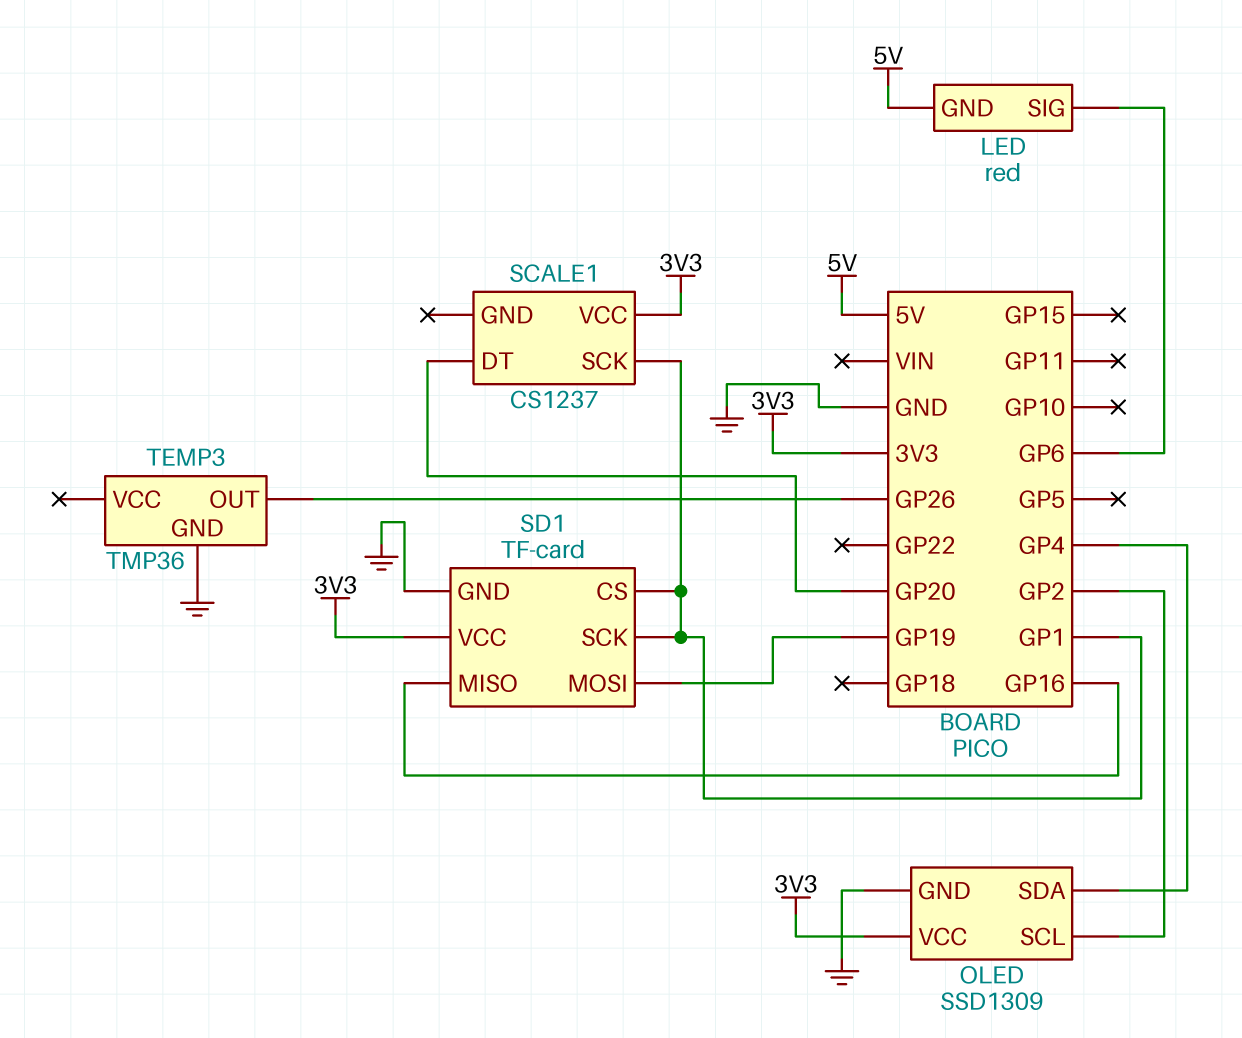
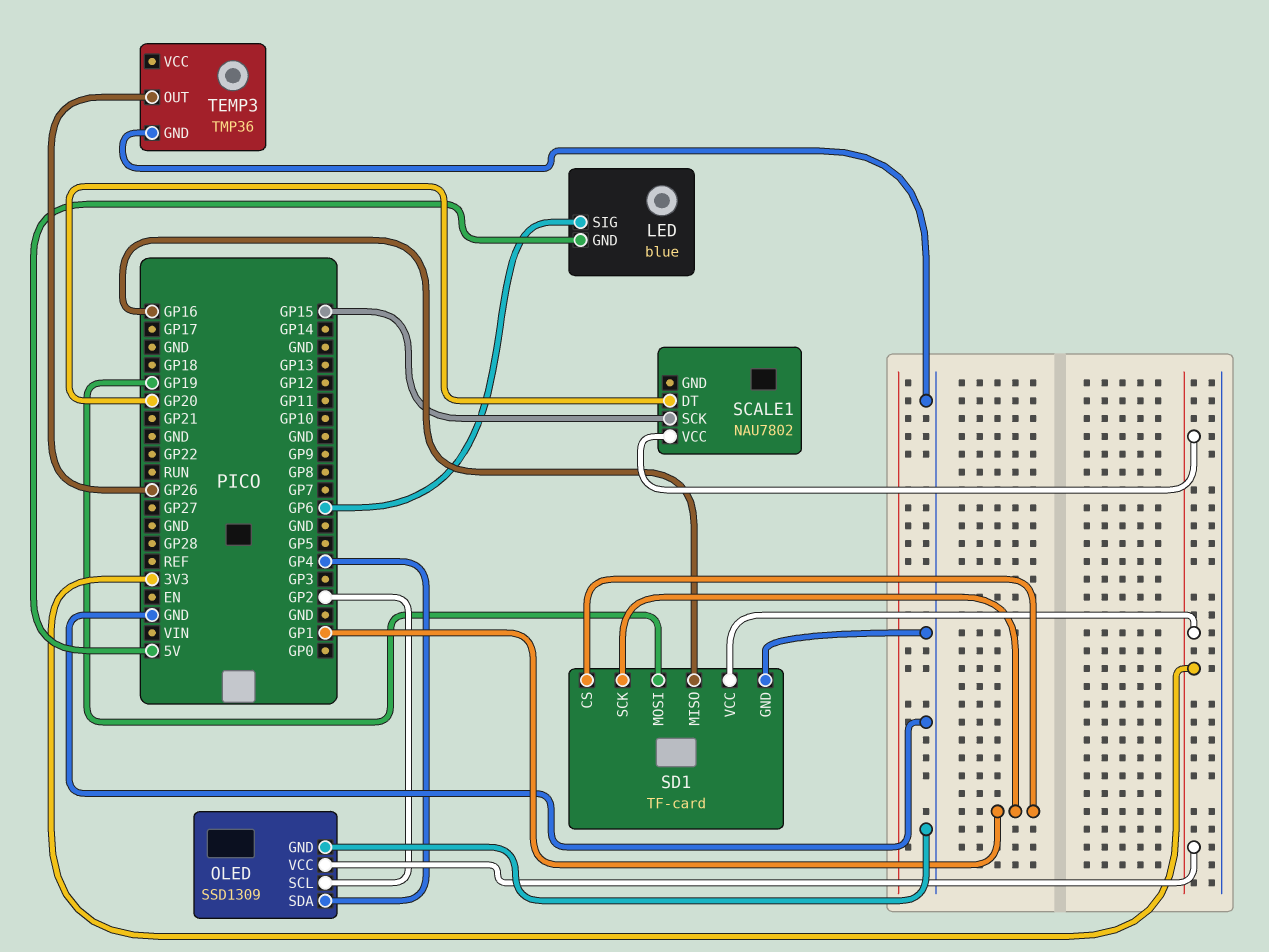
LED: red -> blue
SCALE1: CS1237 -> NAU7802
SCALE1 pin SCK: GP1 -> GP15

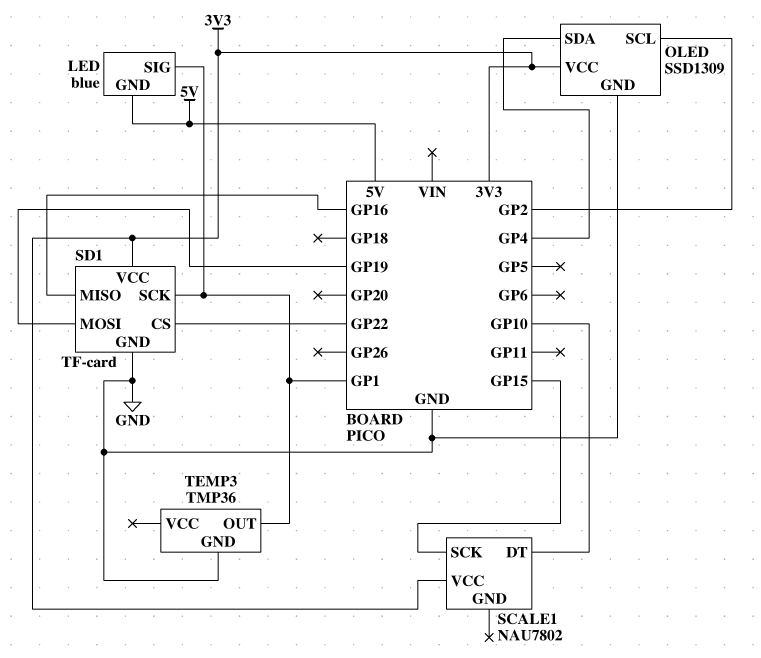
LED pin SIG: GP6 -> GP1
SCALE1 pin DT: GP20 -> GP10
SD1 pin CS: GP1 -> GP22
TEMP3 pin OUT: GP26 -> GP1

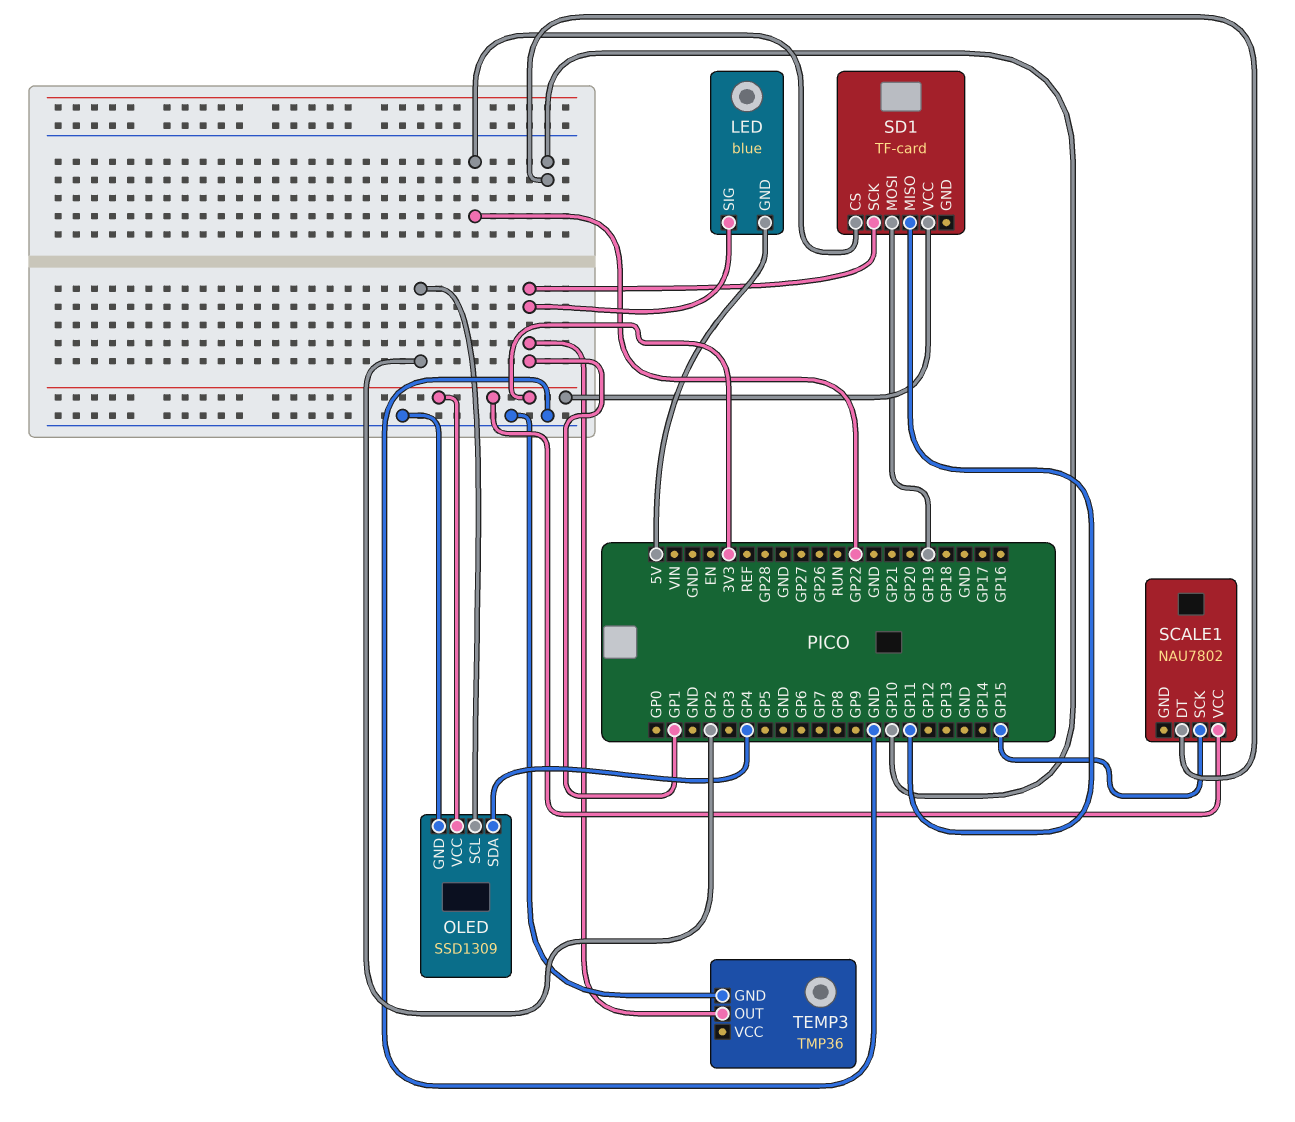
SD1 pin GND: GND -> none
SD1 pin MISO: GP16 -> GP11

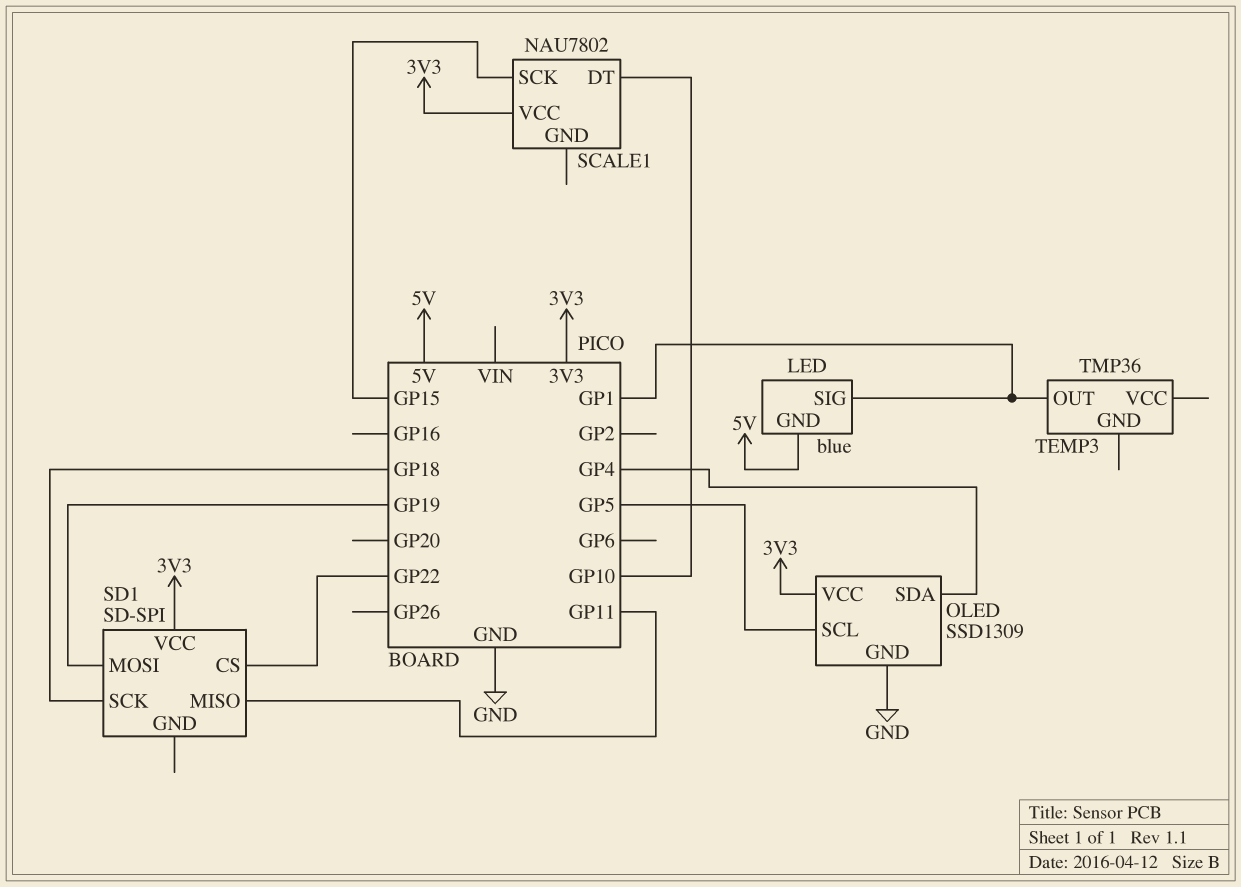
OLED pin SCL: GP2 -> GP5
SD1: TF-card -> SD-SPI
SD1 pin SCK: GP1 -> GP18
TEMP3 pin GND: GND -> none

